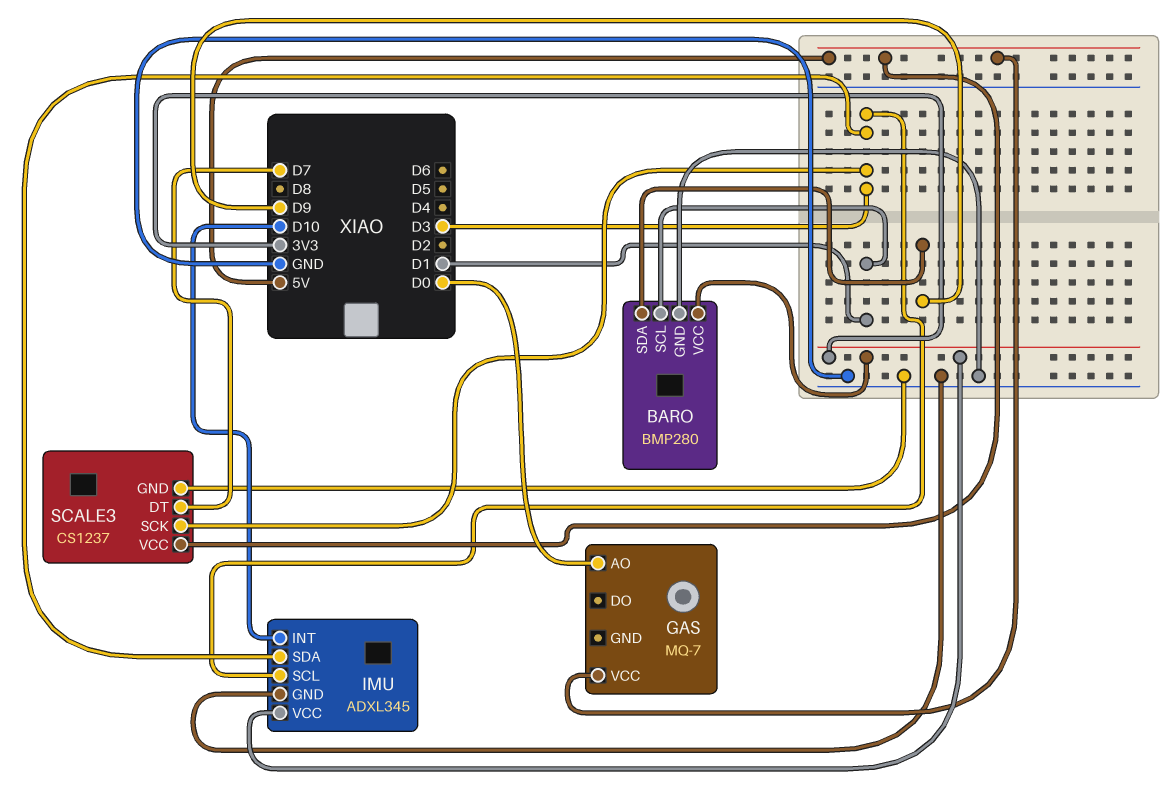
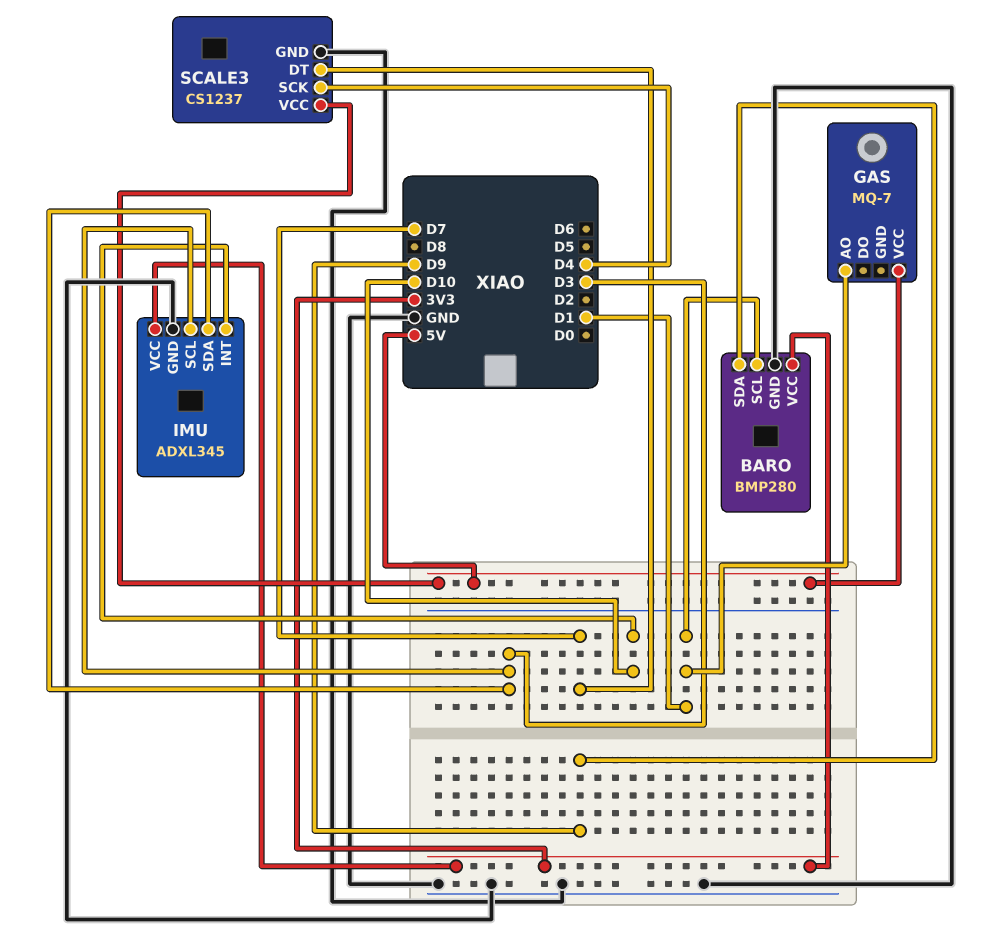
GAS pin AO: D0 -> D1
SCALE3 pin SCK: D3 -> D4

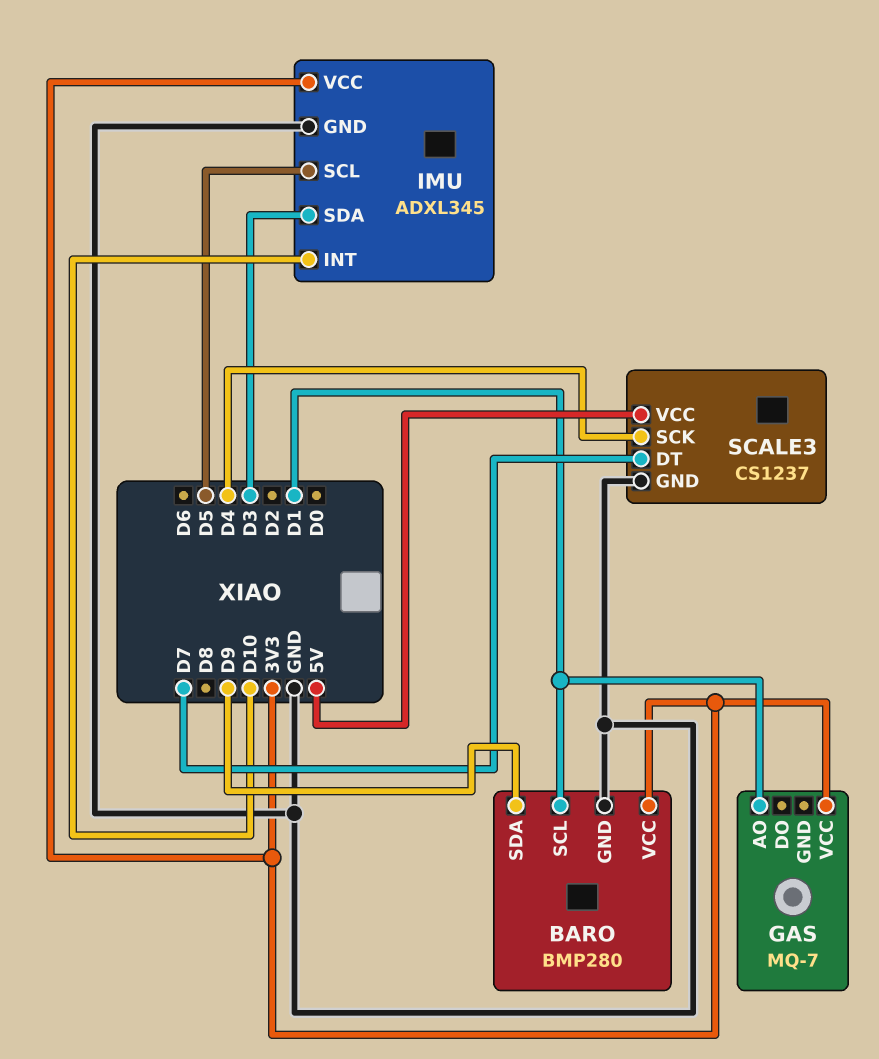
GAS pin VCC: 5V -> 3V3
IMU pin SCL: D3 -> D5

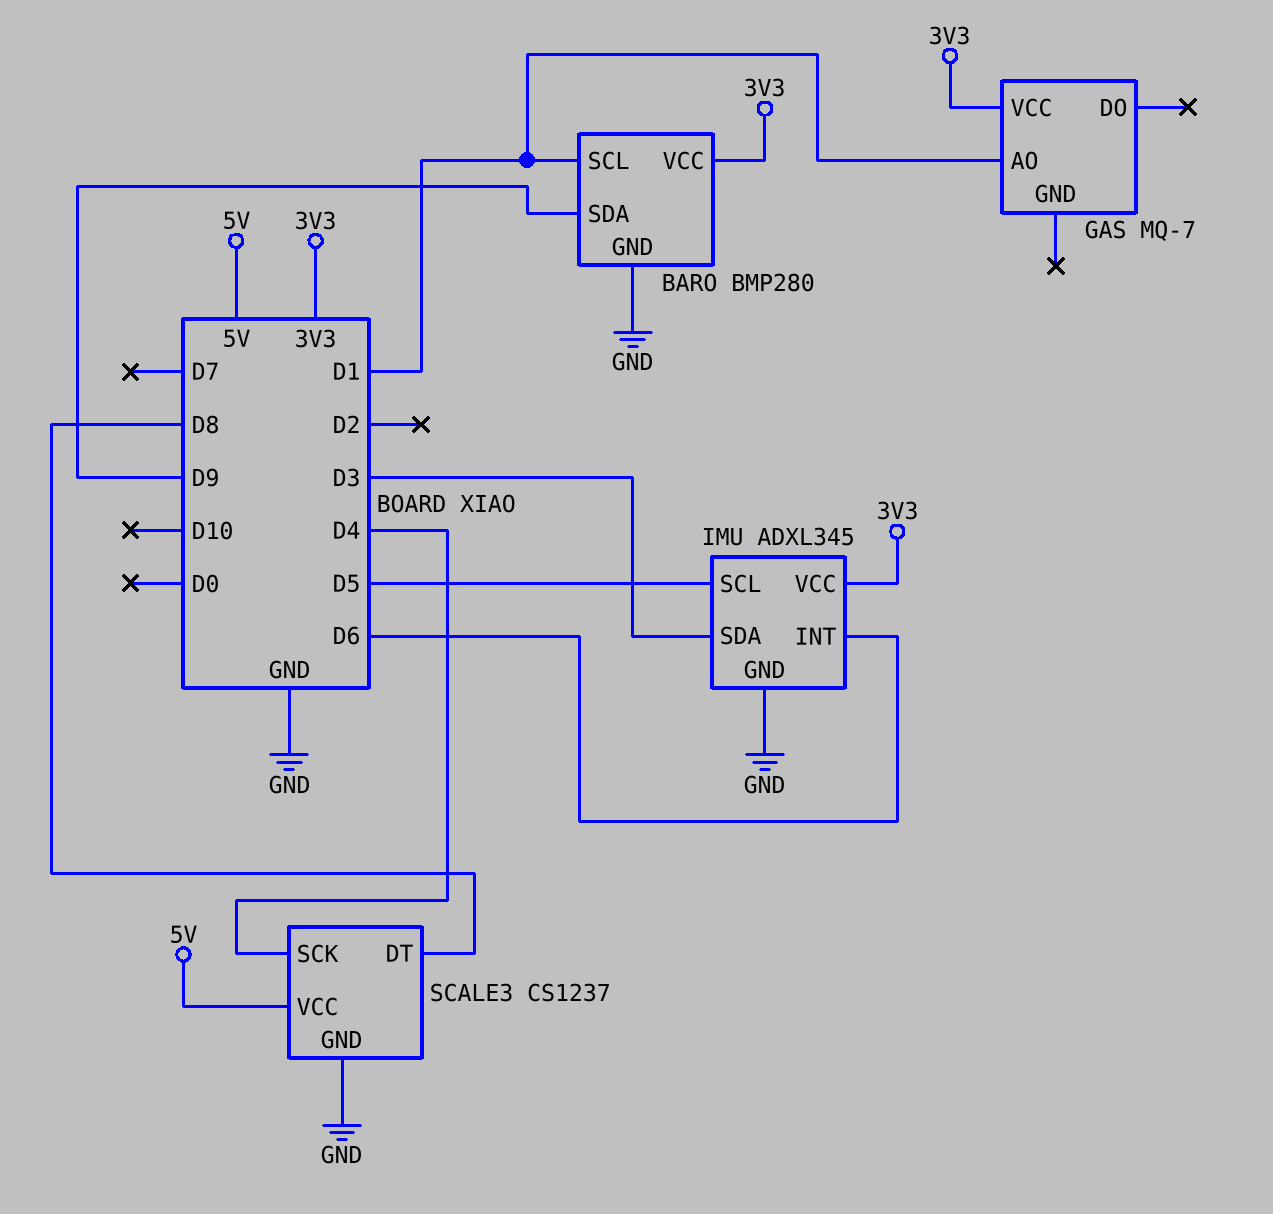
IMU pin INT: D10 -> D6
SCALE3 pin DT: D7 -> D8

